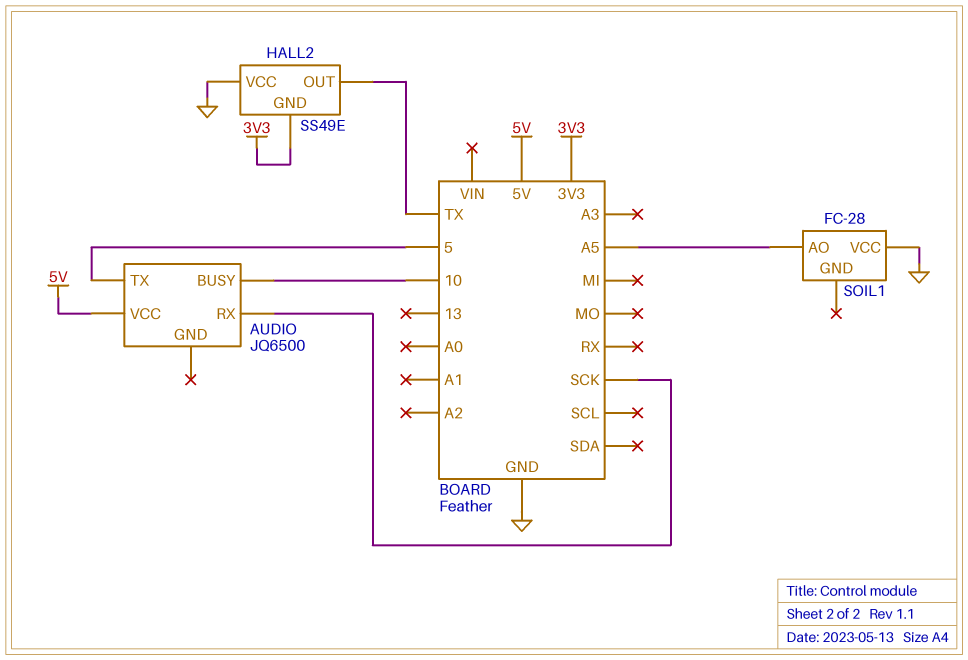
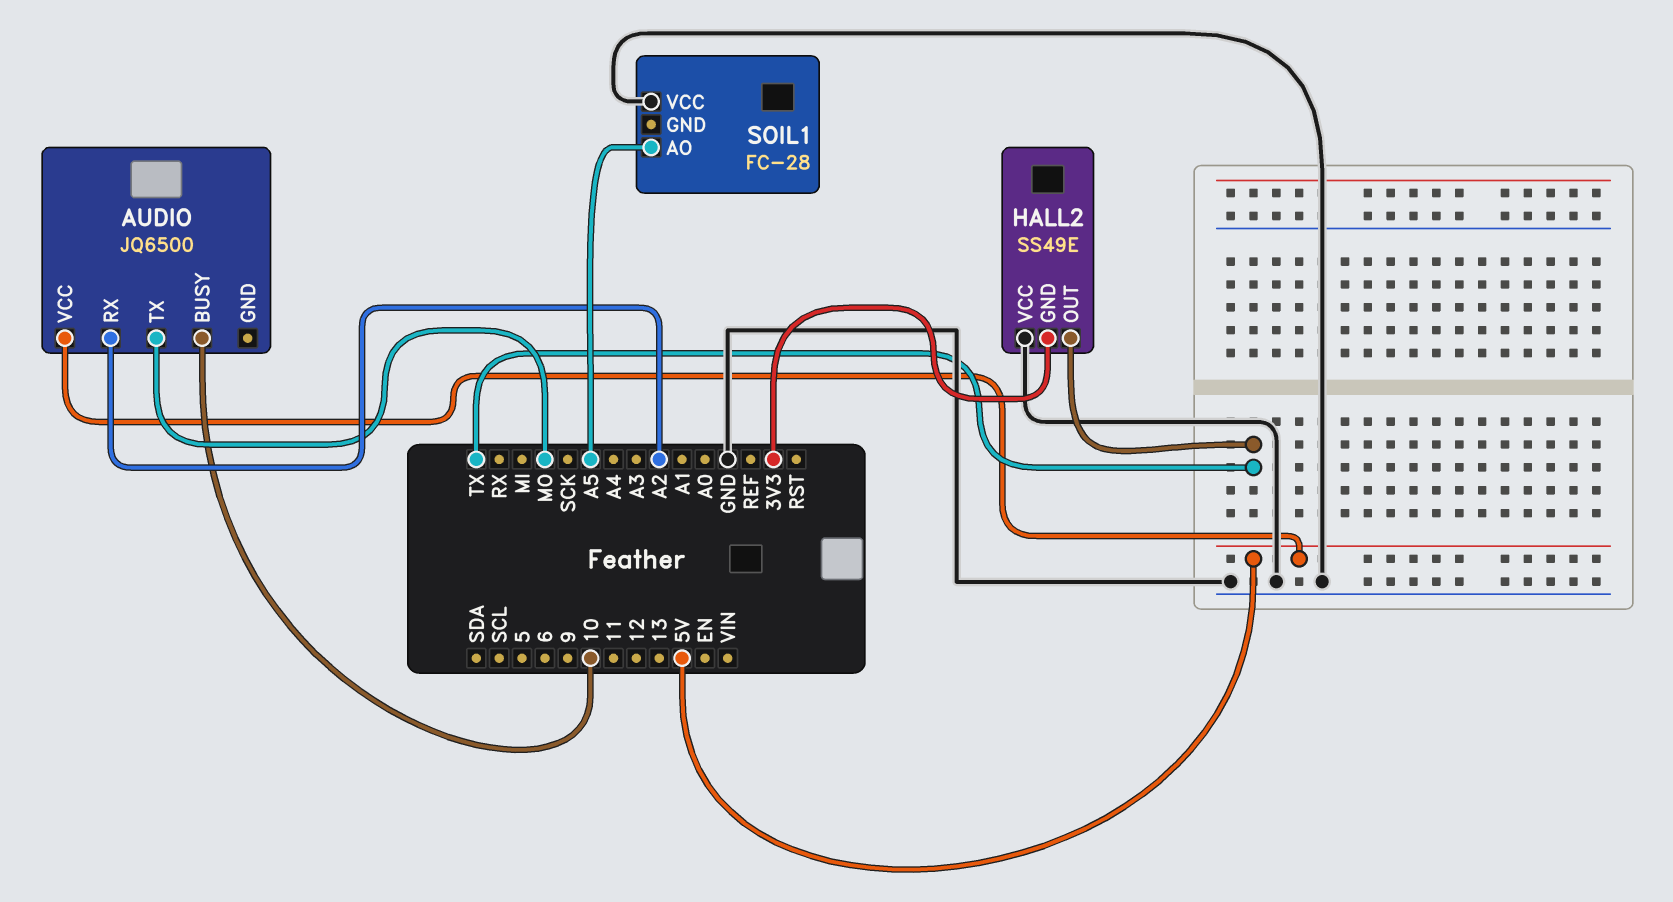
AUDIO pin RX: SCK -> A2
AUDIO pin TX: 5 -> MO

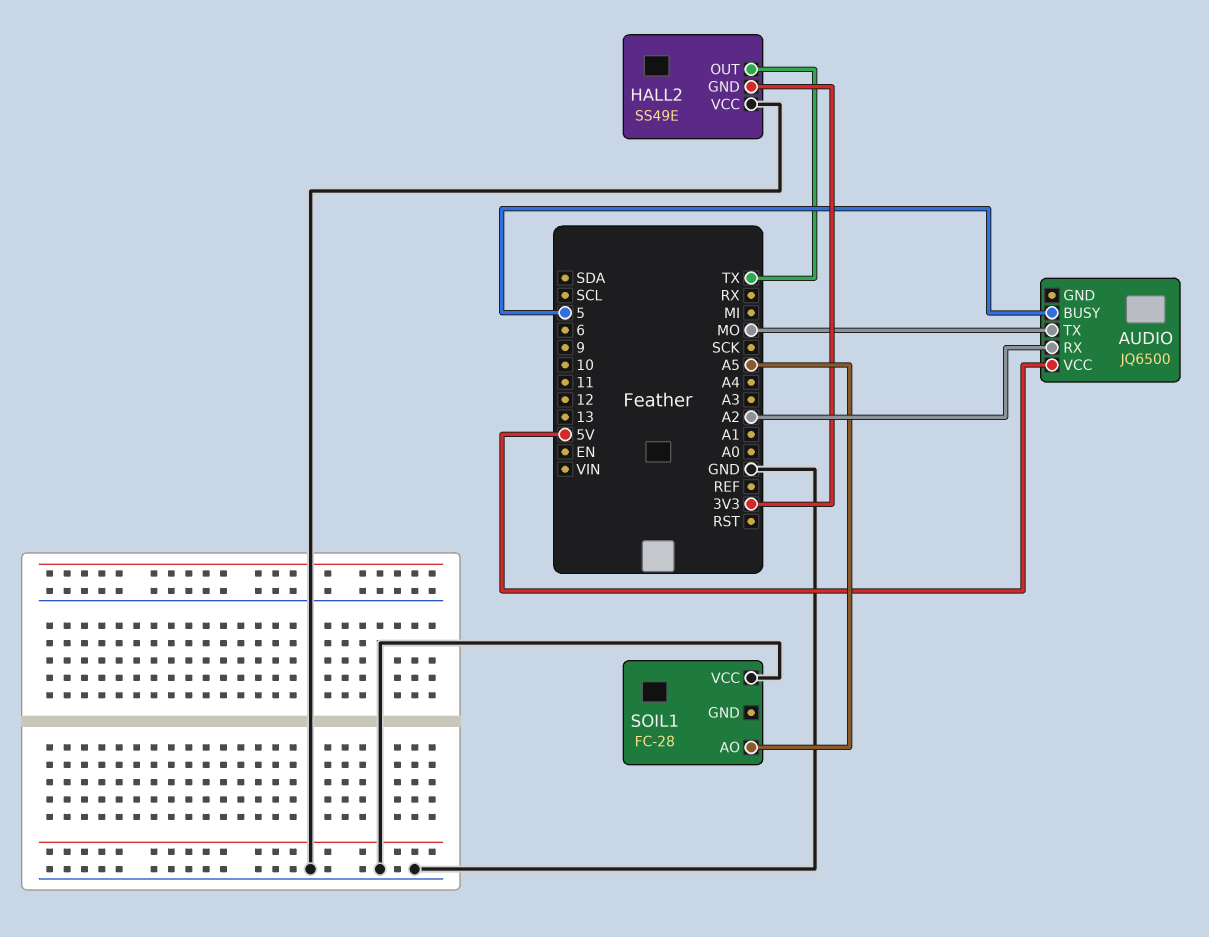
AUDIO pin BUSY: 10 -> 5

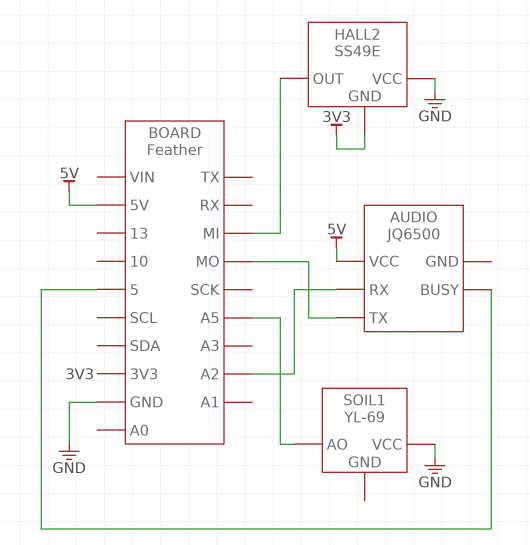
HALL2 pin OUT: TX -> MI
SOIL1: FC-28 -> YL-69

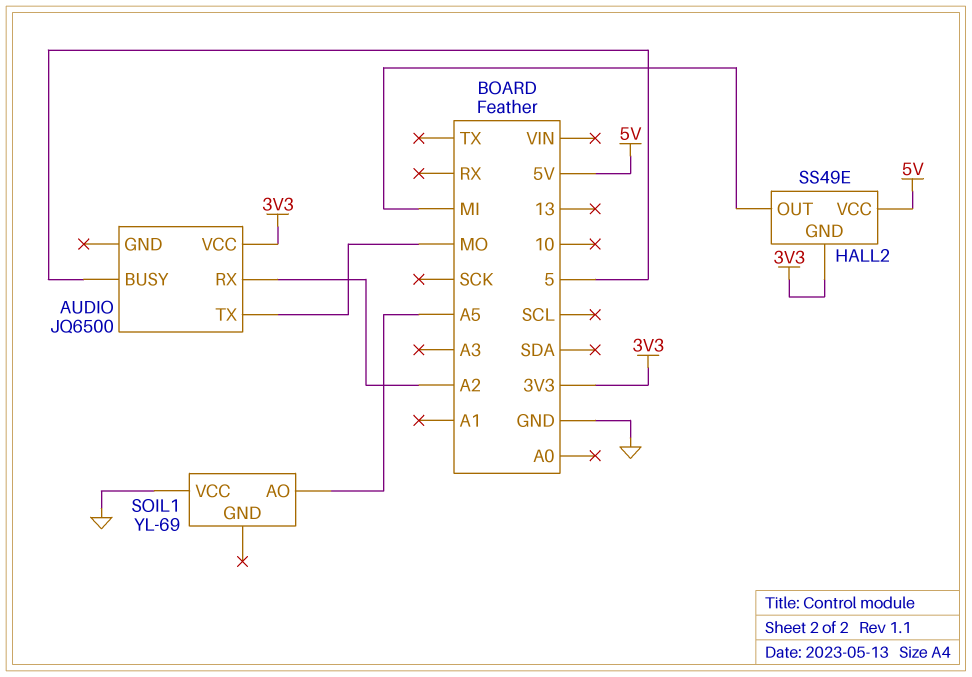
AUDIO pin VCC: 5V -> 3V3
HALL2 pin VCC: GND -> 5V

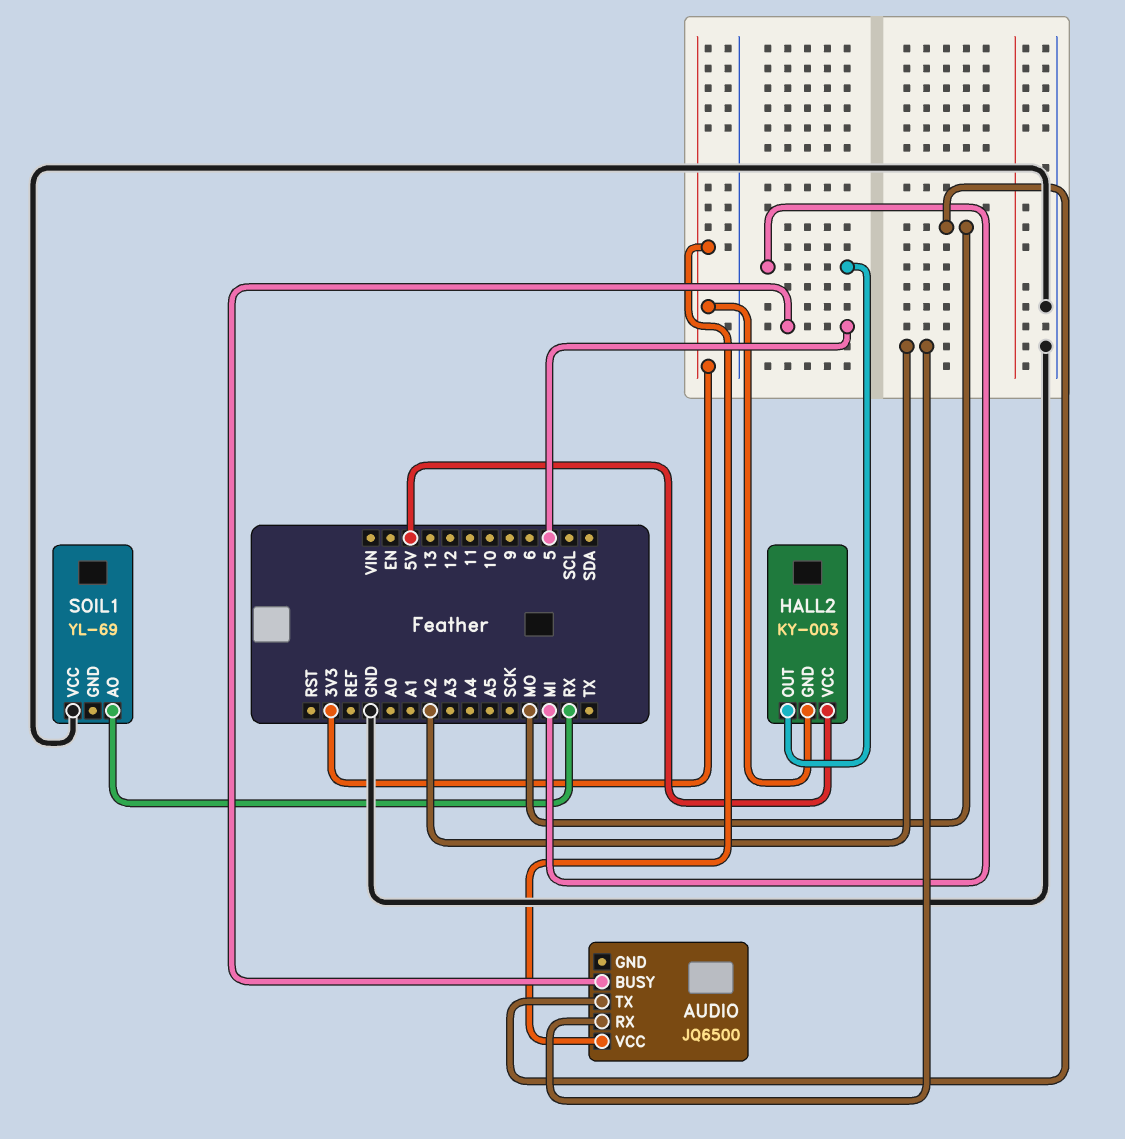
HALL2: SS49E -> KY-003
SOIL1 pin AO: A5 -> RX

